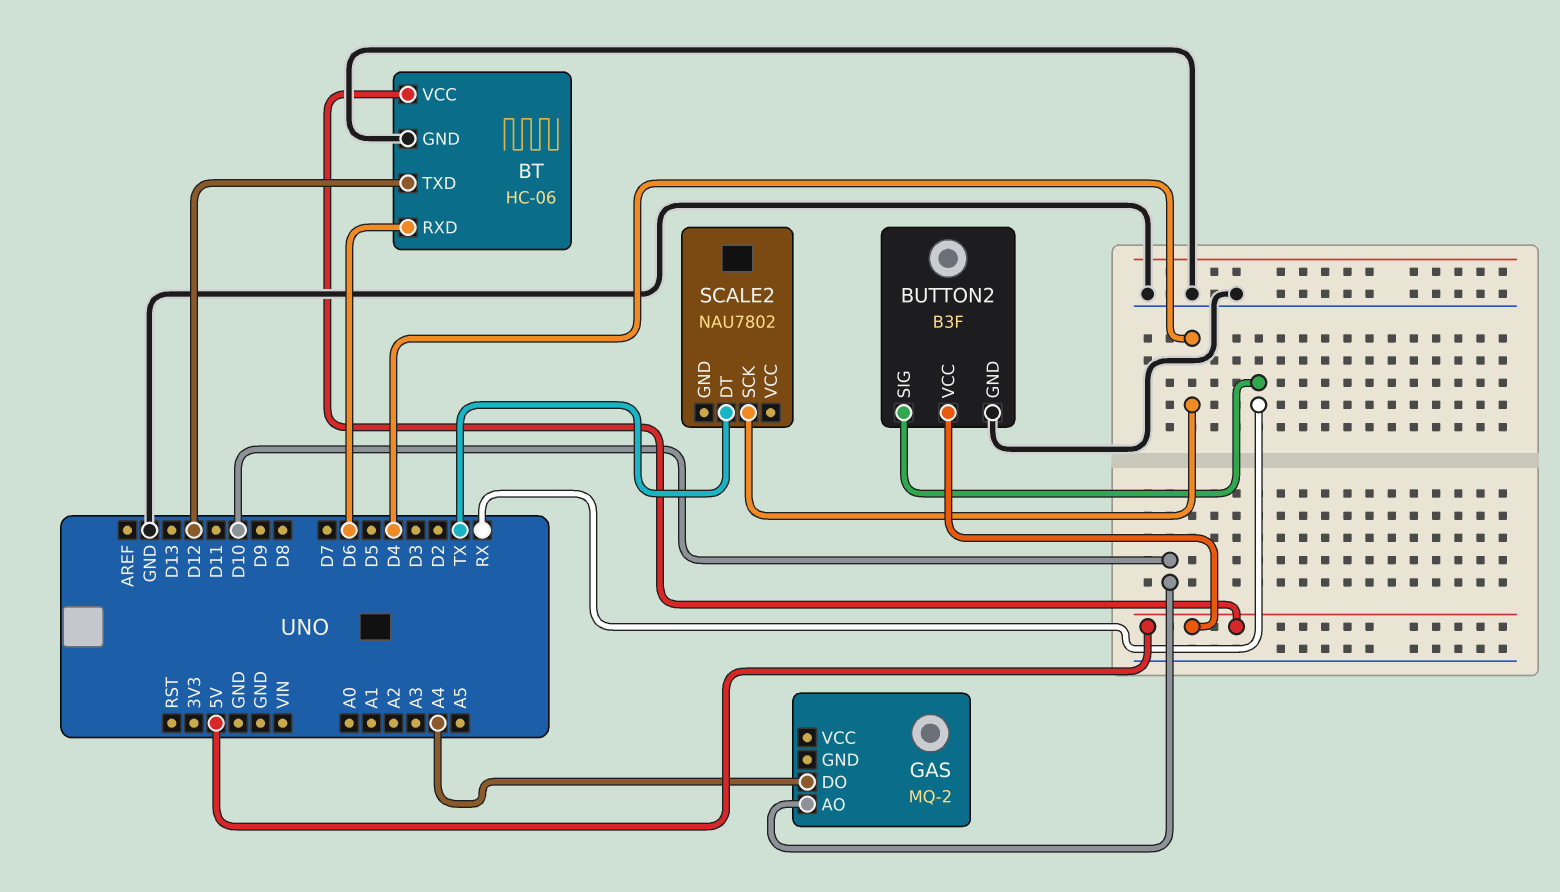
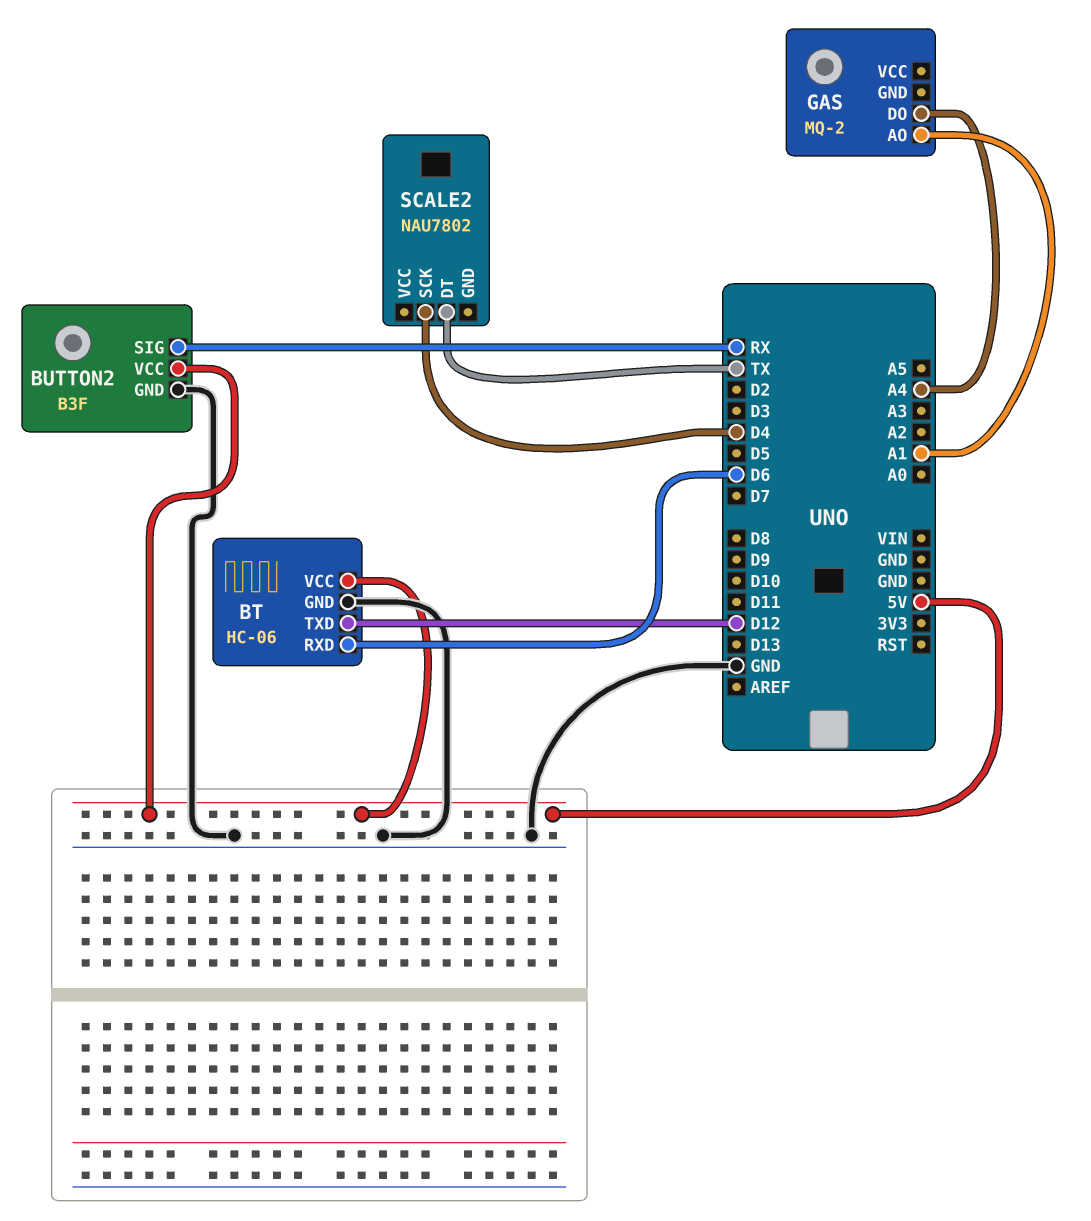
GAS pin AO: D10 -> A1

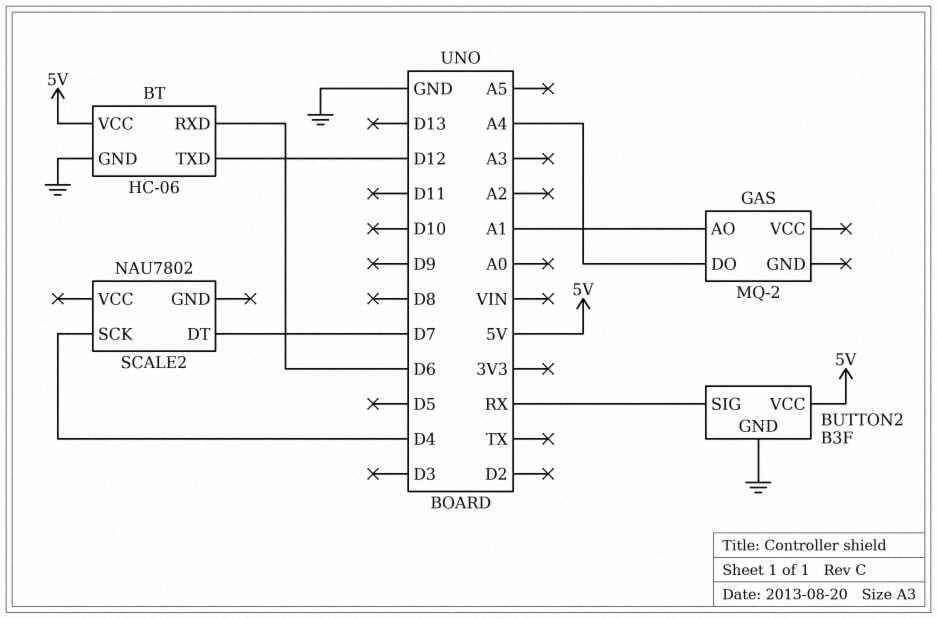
SCALE2 pin DT: TX -> D7

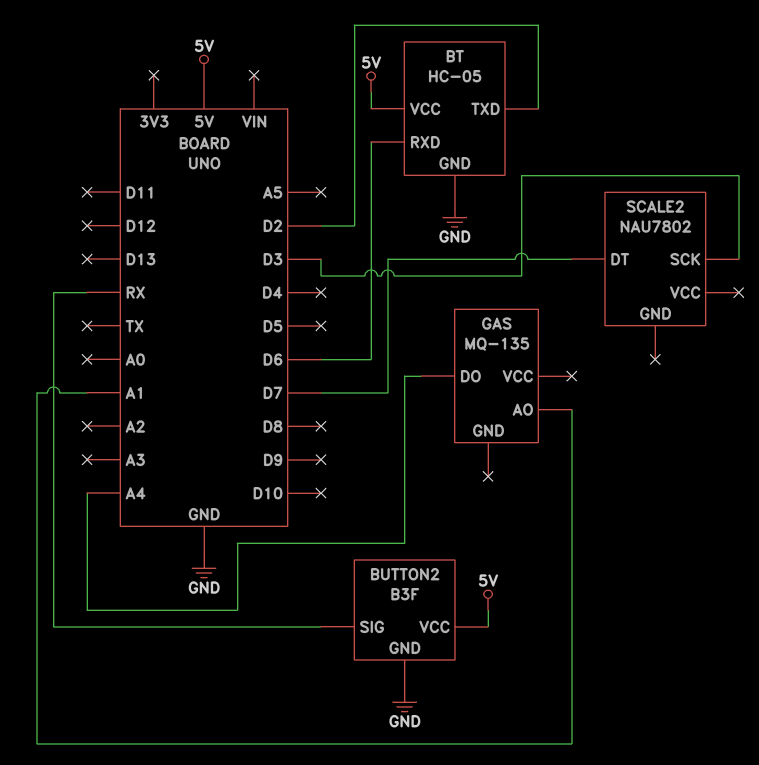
BT: HC-06 -> HC-05
BT pin TXD: D12 -> D2
GAS: MQ-2 -> MQ-135
SCALE2 pin SCK: D4 -> D3

